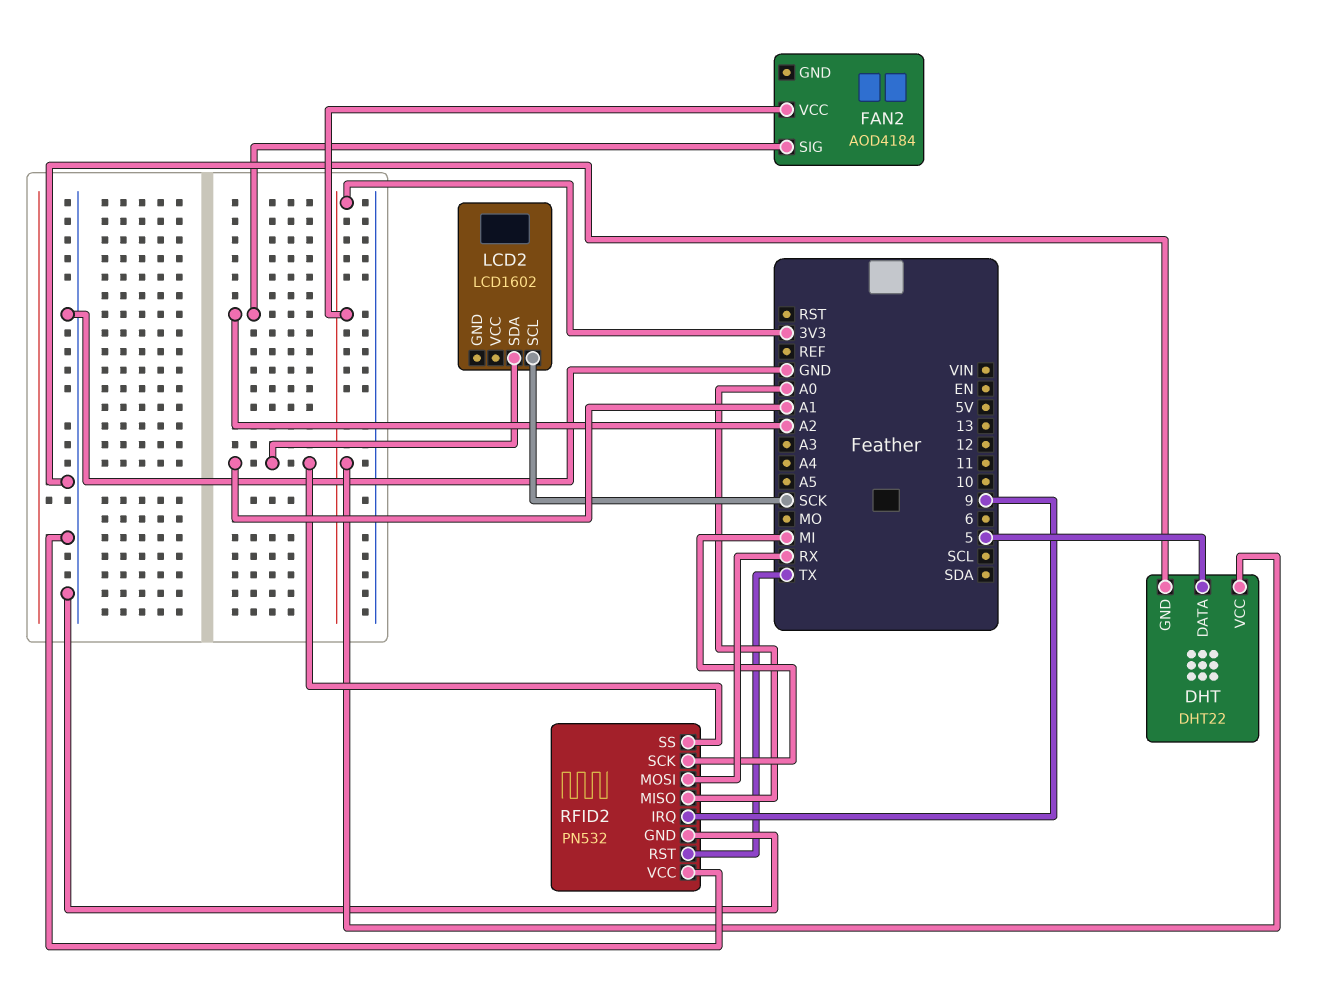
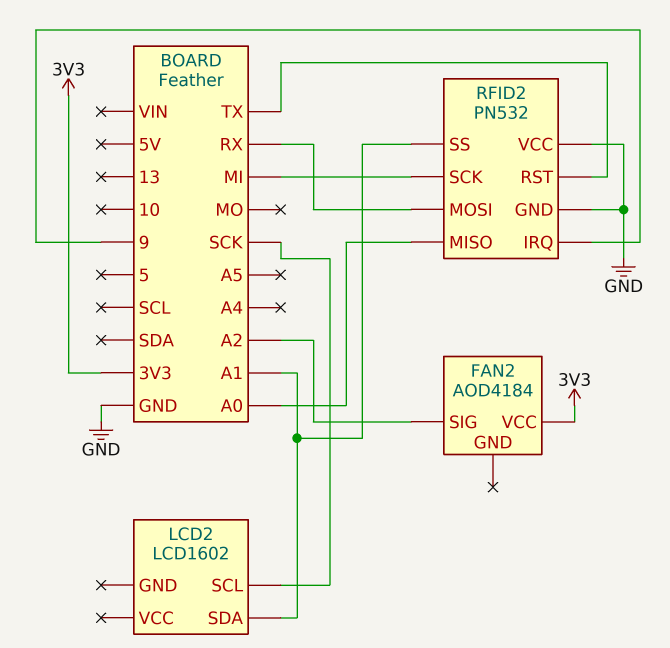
DHT: DHT22 -> none
DHT pin DATA: 5 -> none
DHT pin GND: GND -> none
DHT pin VCC: 3V3 -> none

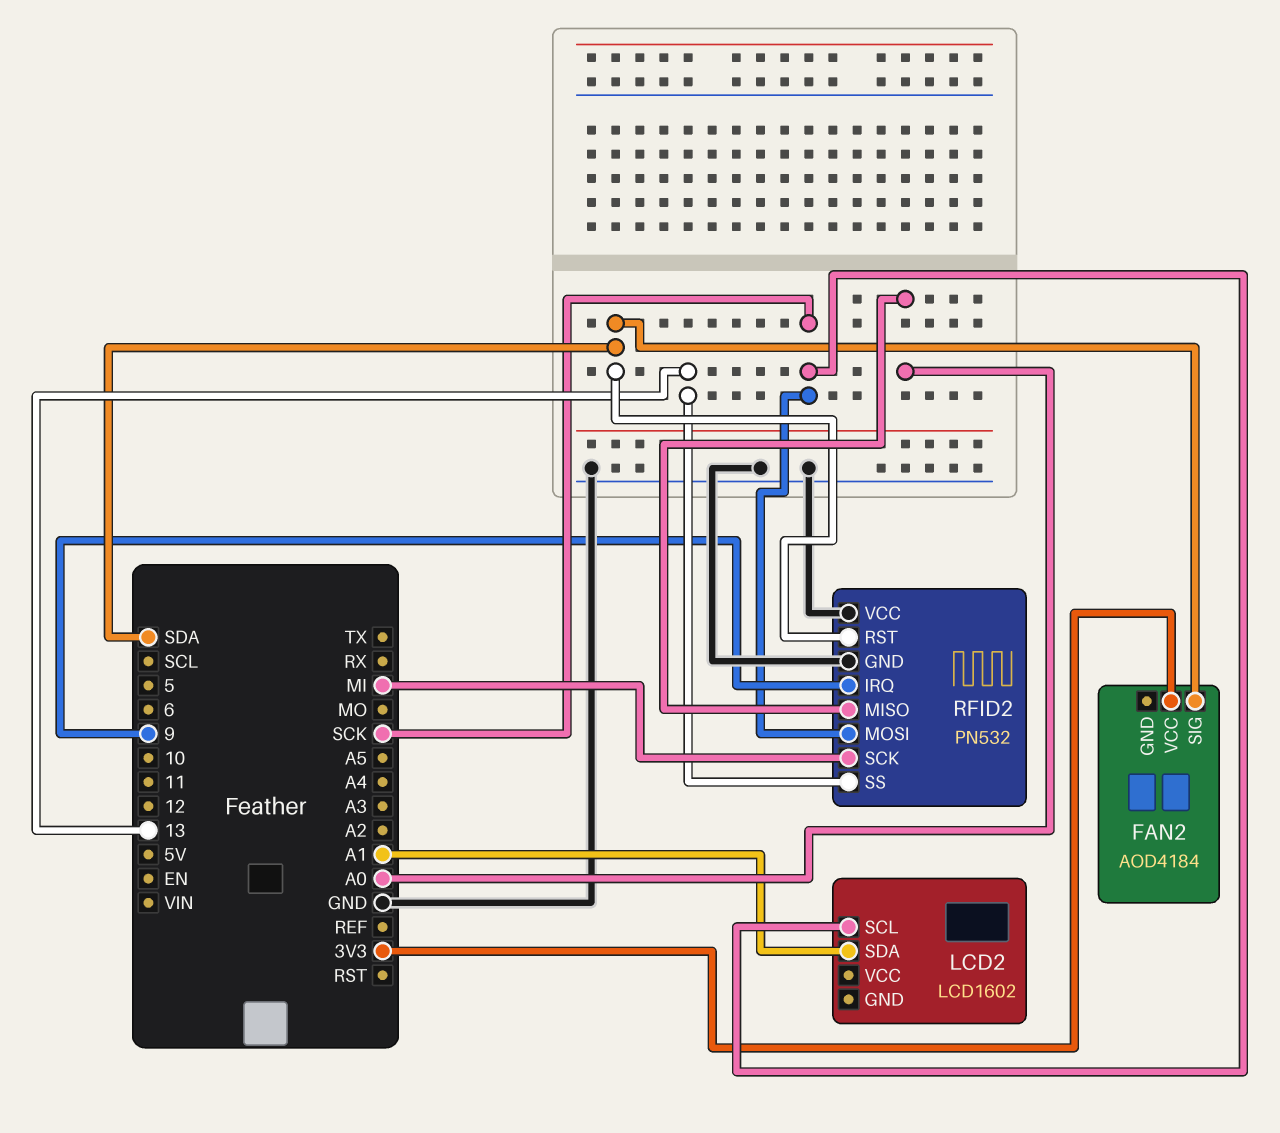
FAN2 pin SIG: A2 -> SDA
RFID2 pin MOSI: RX -> SCK
RFID2 pin RST: TX -> SDA
RFID2 pin SS: A1 -> 13

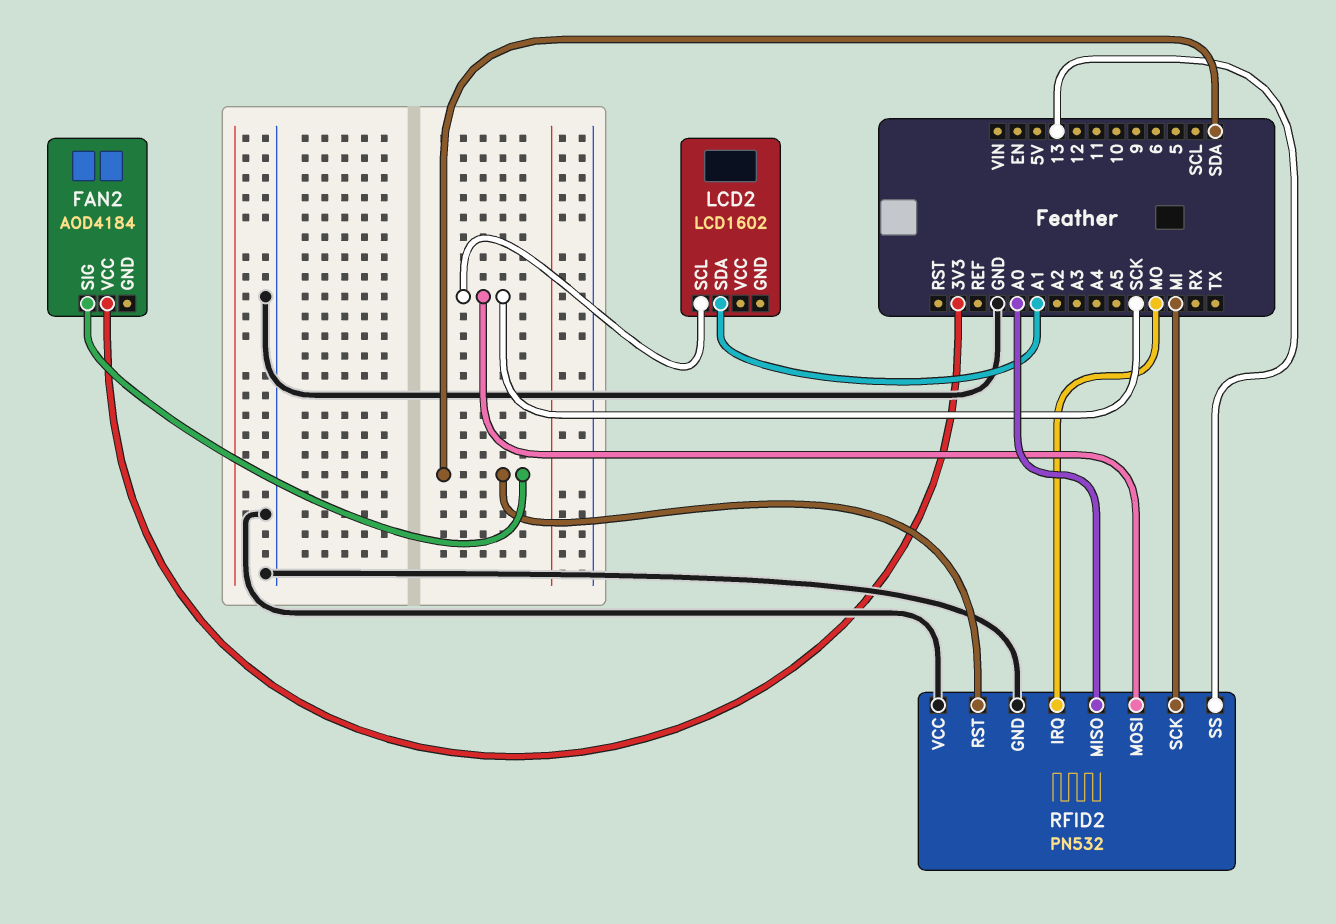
RFID2 pin IRQ: 9 -> MO

